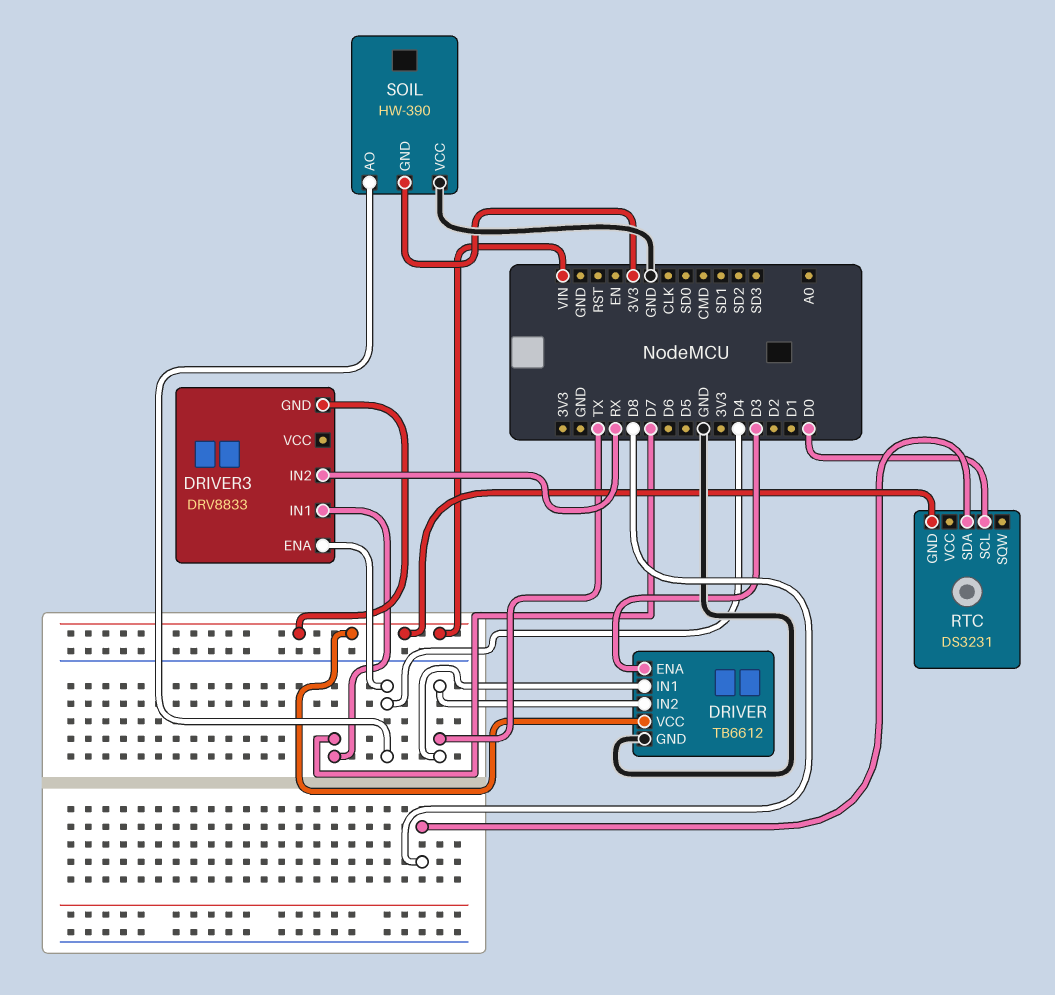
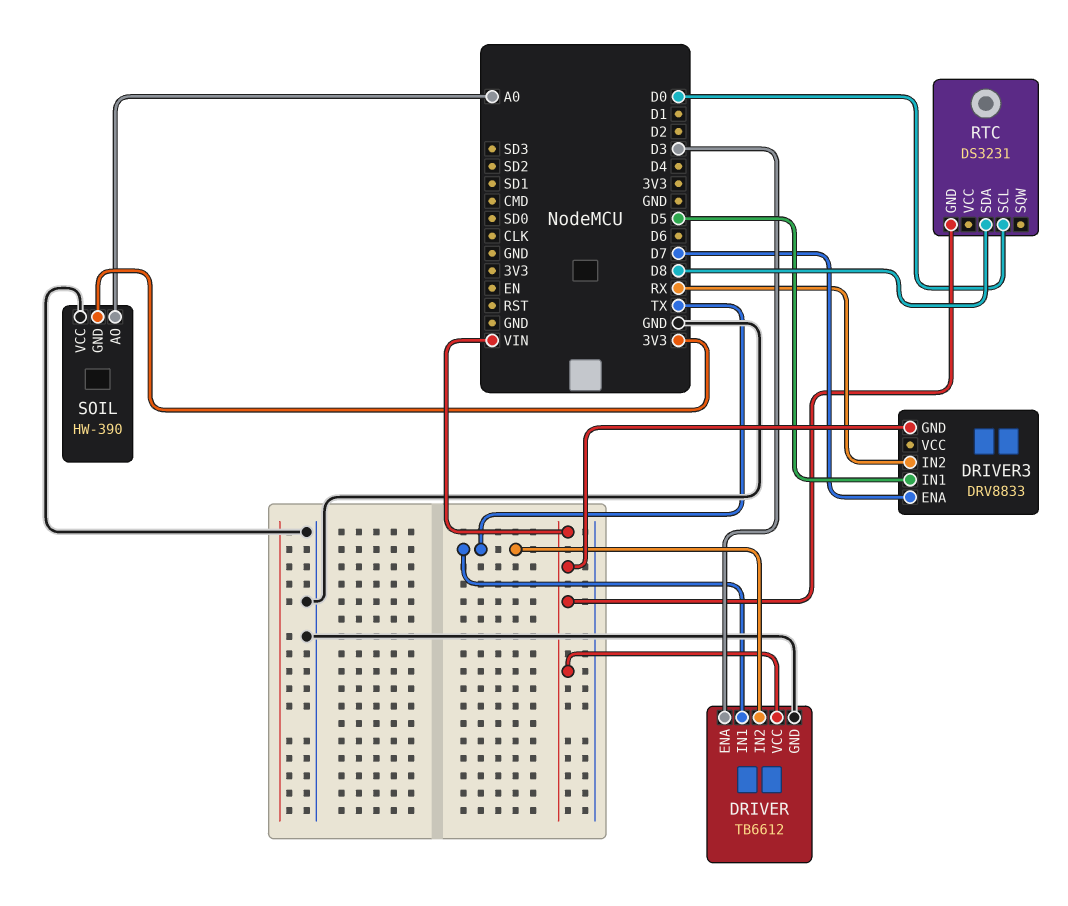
DRIVER3 pin ENA: D4 -> D7
DRIVER3 pin IN1: D7 -> D5
SOIL pin AO: D4 -> A0

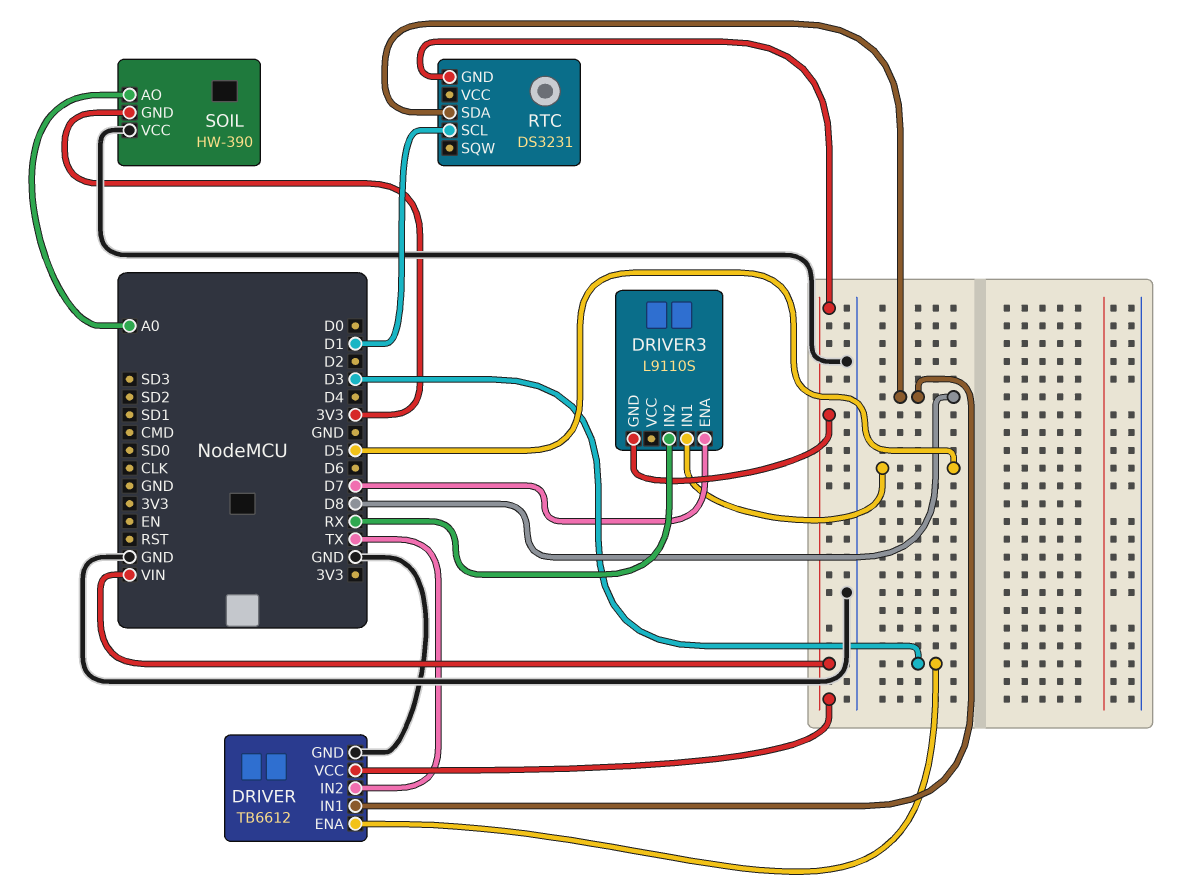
DRIVER pin IN1: TX -> D8
DRIVER3: DRV8833 -> L9110S
RTC pin SCL: D0 -> D1

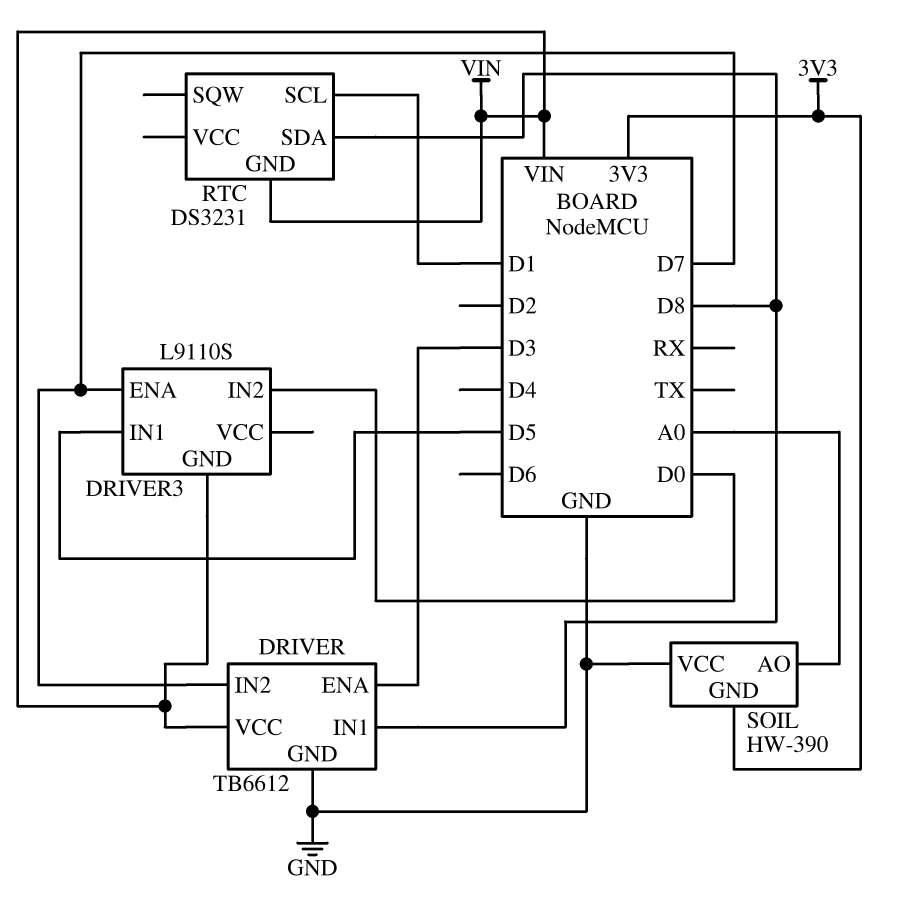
DRIVER pin IN2: TX -> D7
DRIVER3 pin IN2: RX -> D0

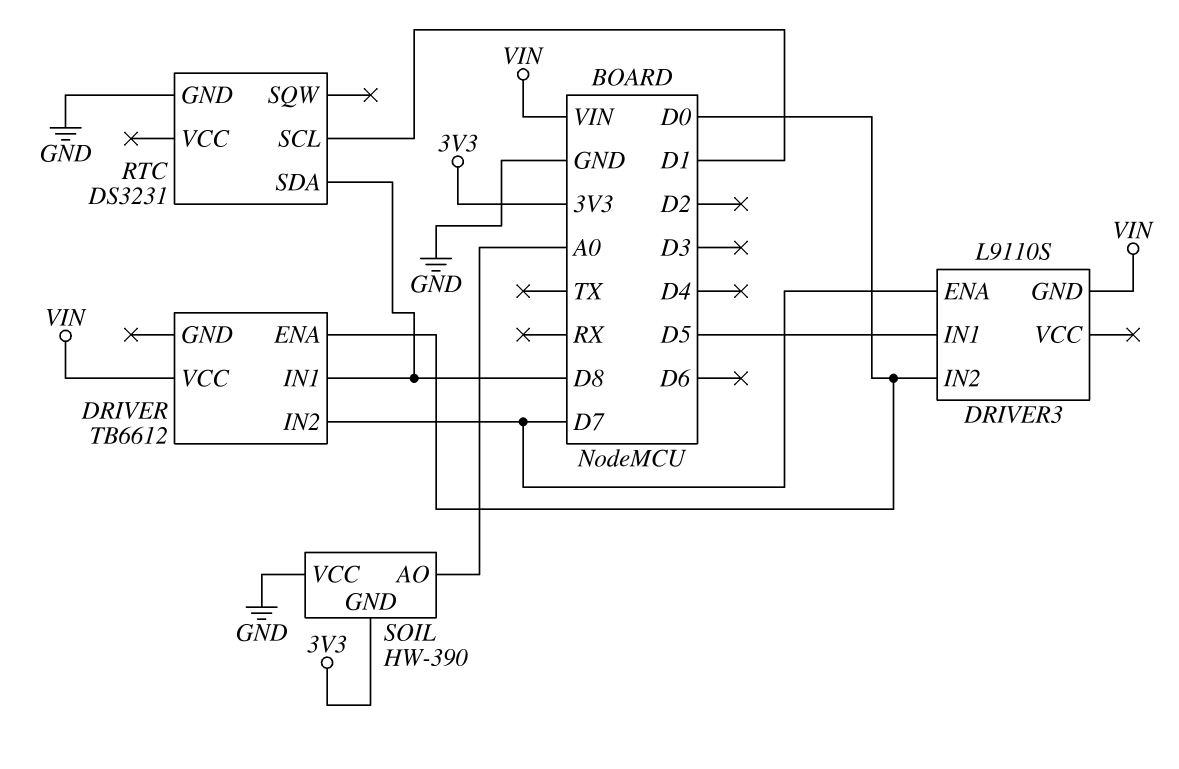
DRIVER pin ENA: D3 -> D0
DRIVER pin GND: GND -> none
RTC pin GND: VIN -> GND

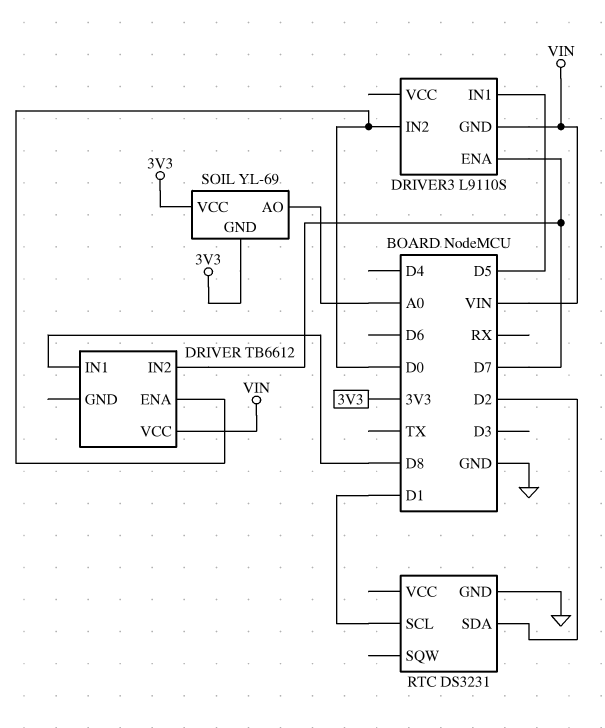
RTC pin SDA: D8 -> D2
SOIL: HW-390 -> YL-69
SOIL pin VCC: GND -> 3V3

